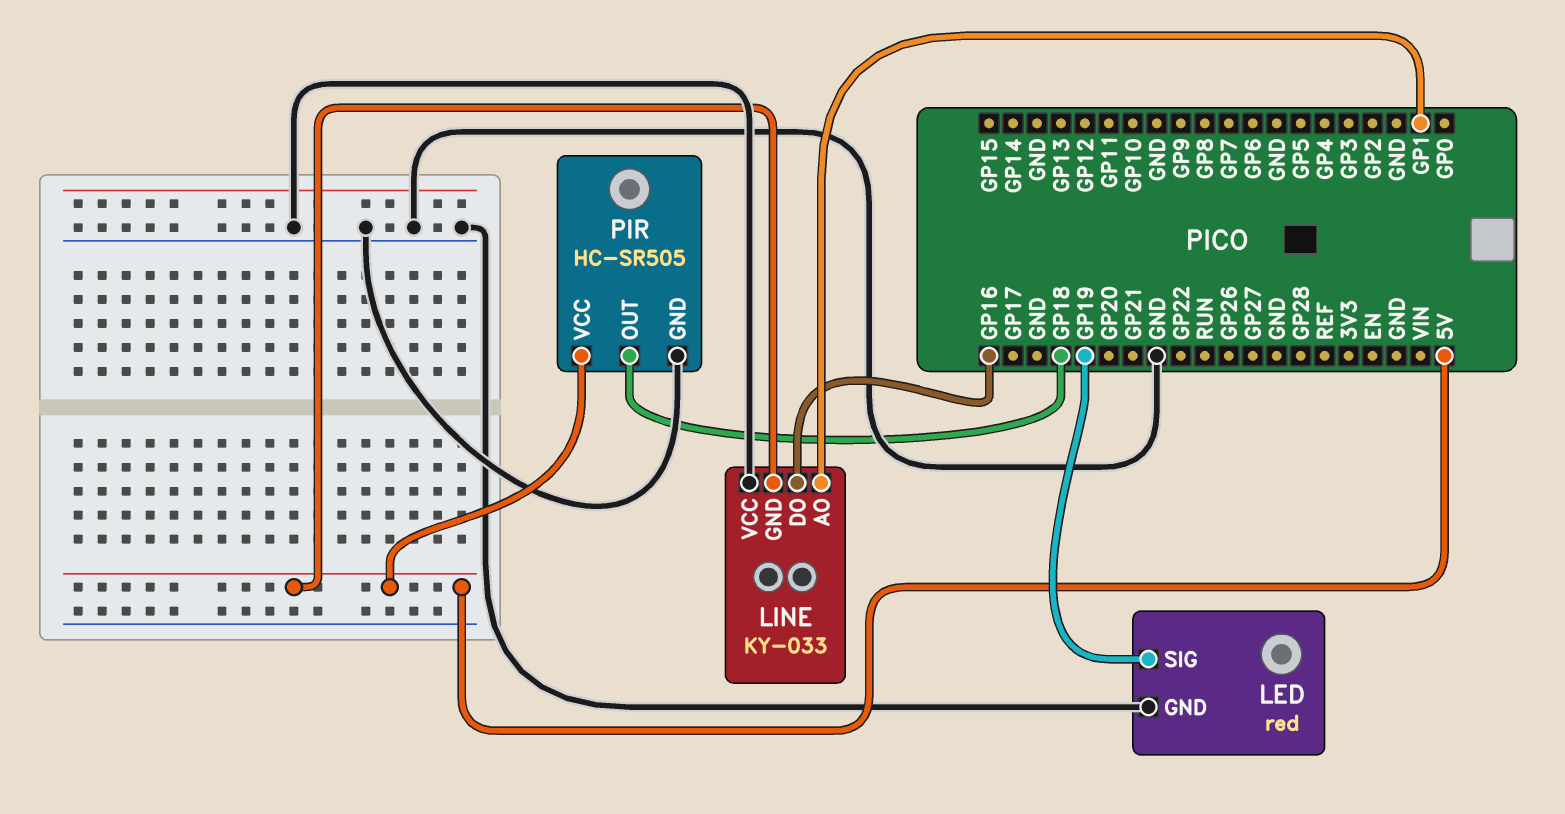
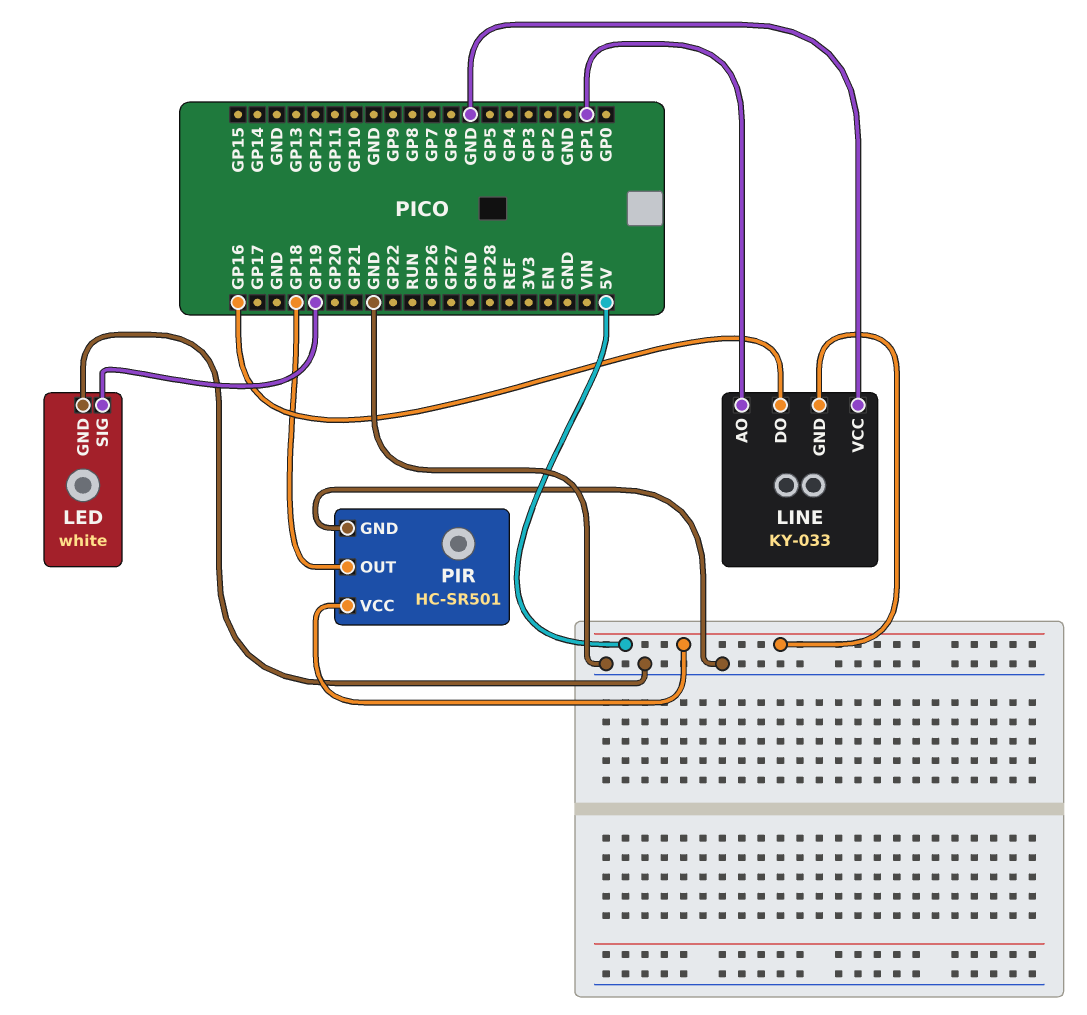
LED: red -> white
PIR: HC-SR505 -> HC-SR501

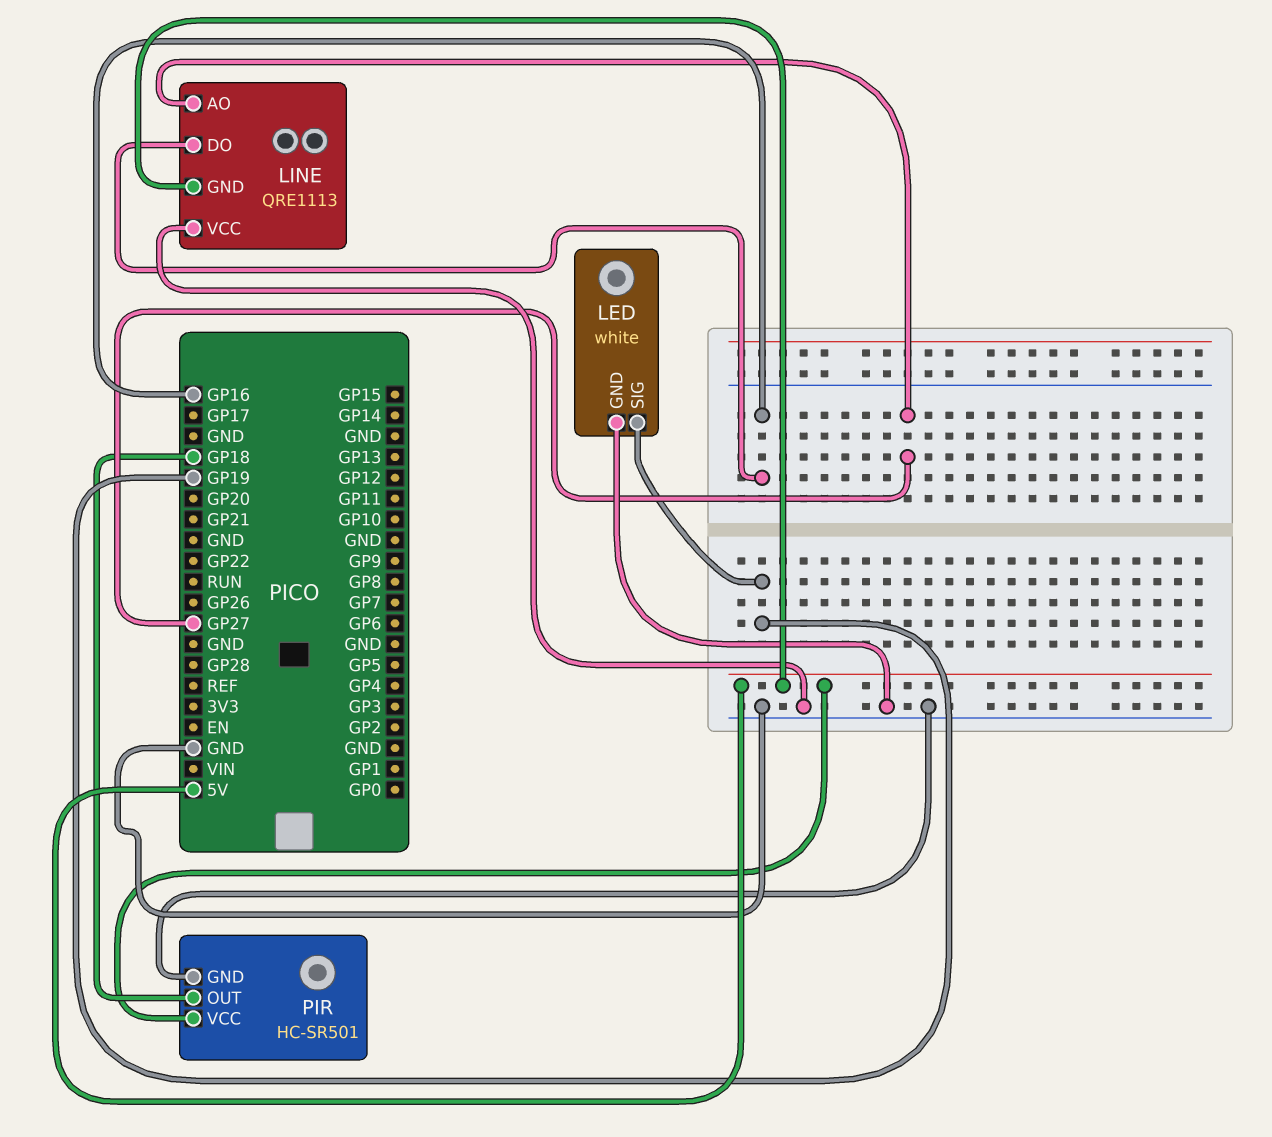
LINE: KY-033 -> QRE1113
LINE pin AO: GP1 -> GP27

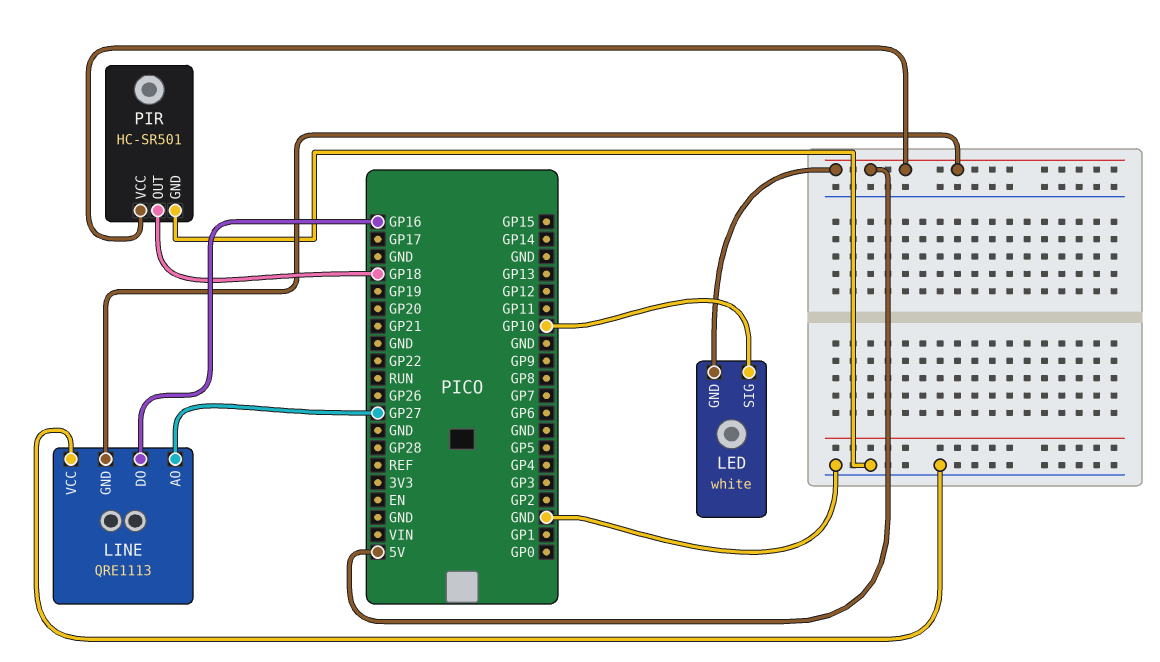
LED pin GND: GND -> 5V
LED pin SIG: GP19 -> GP10

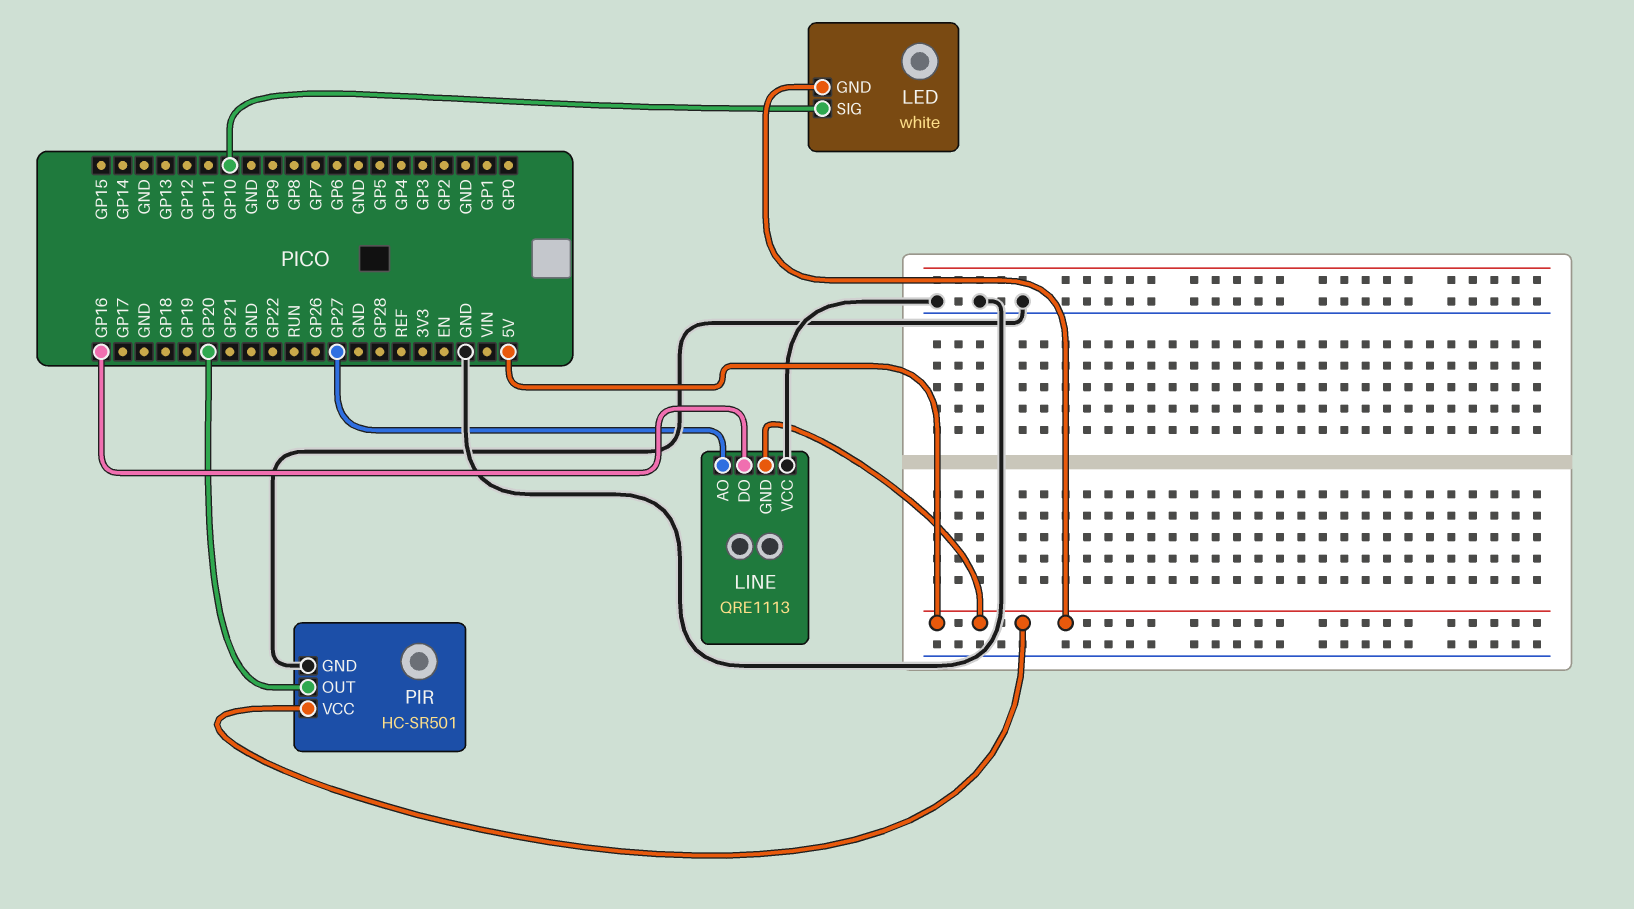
PIR pin OUT: GP18 -> GP20

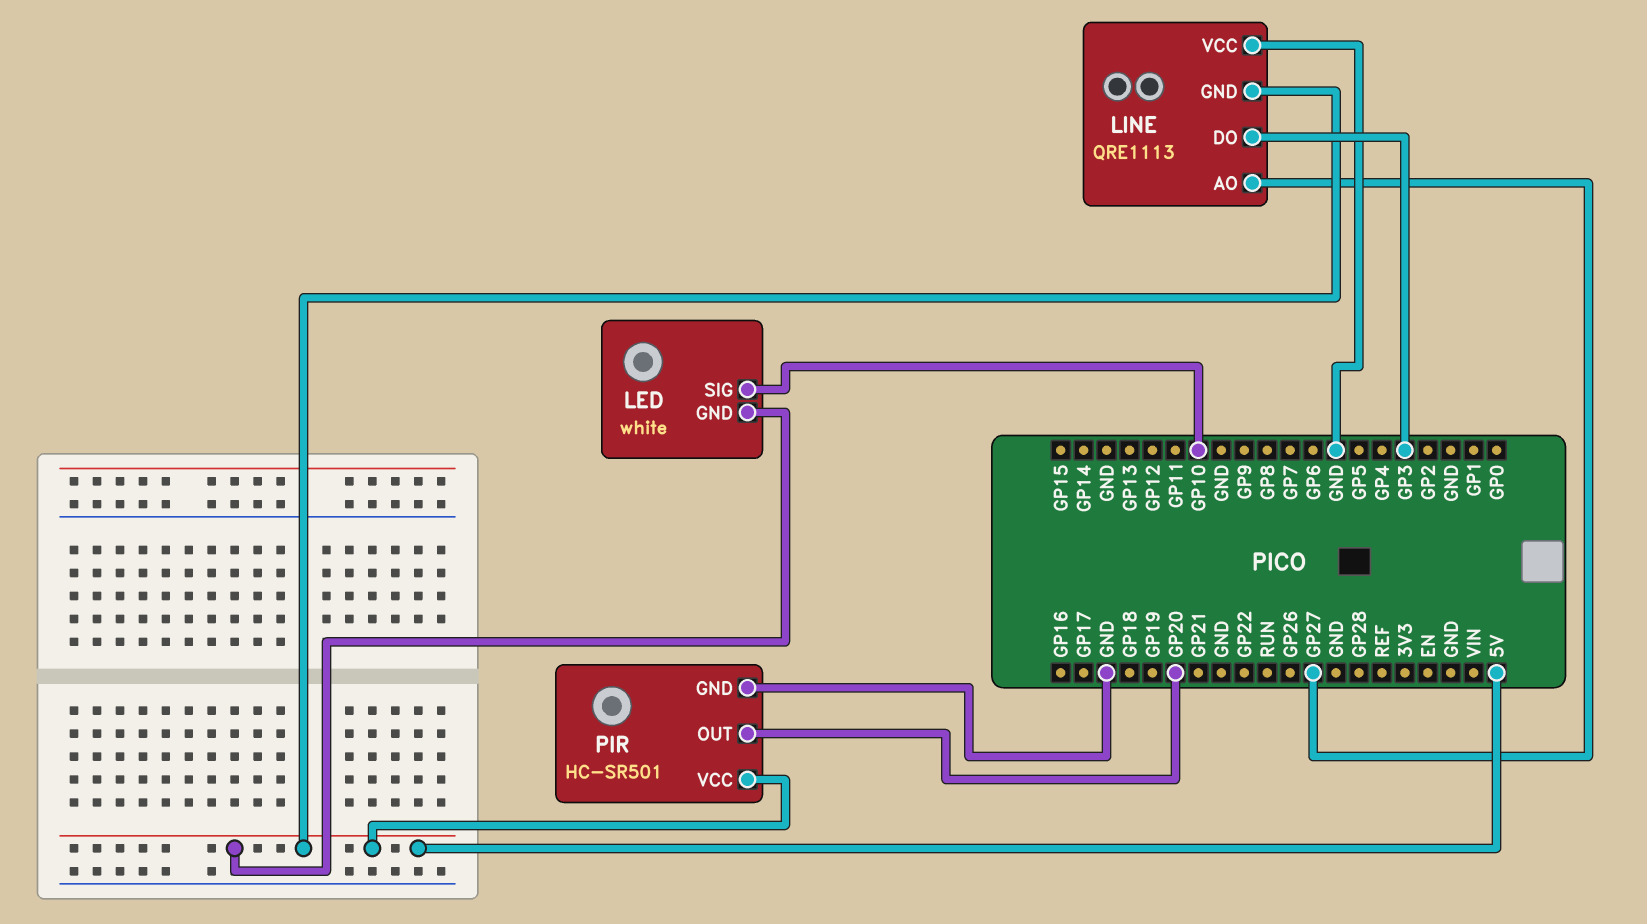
LINE pin DO: GP16 -> GP3

